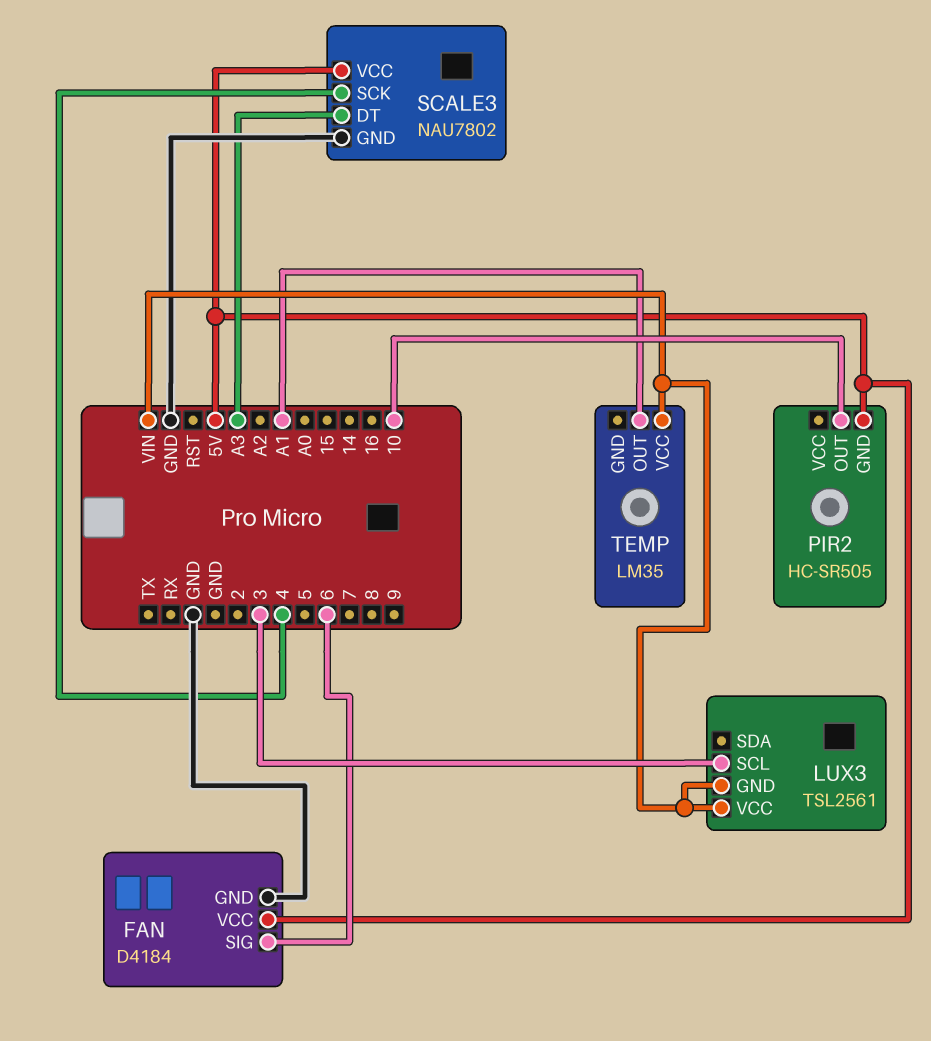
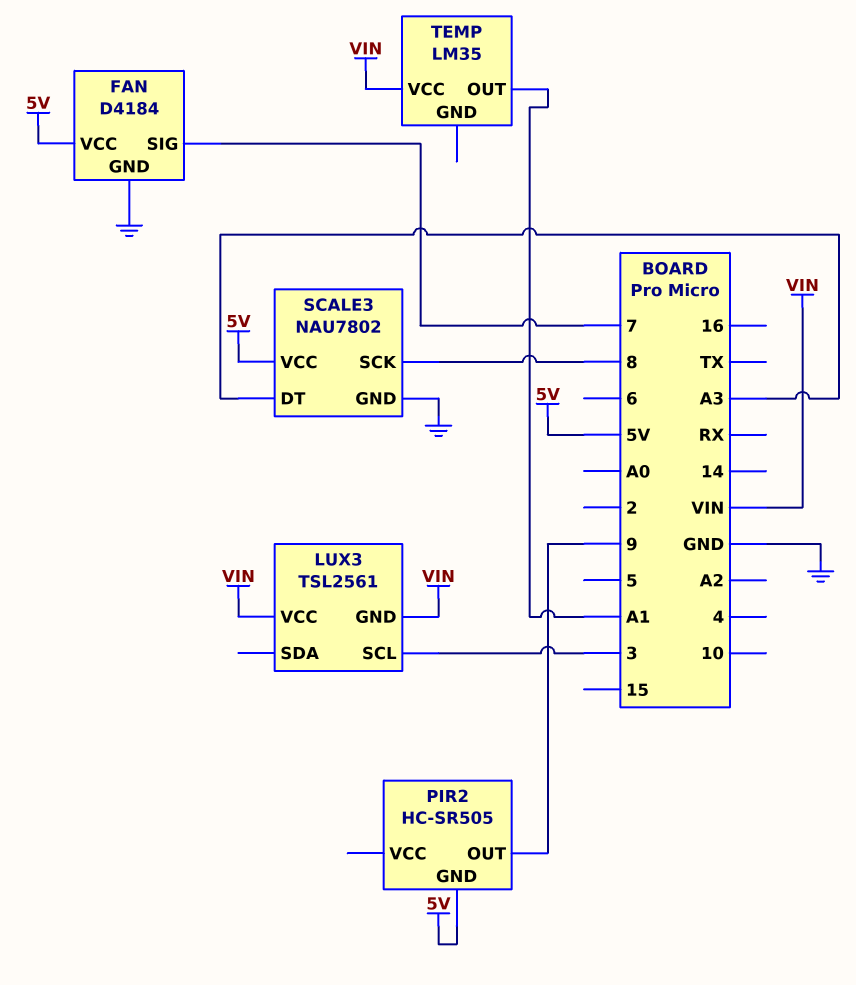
FAN pin SIG: 6 -> 7
PIR2 pin OUT: 10 -> 9
SCALE3 pin SCK: 4 -> 8

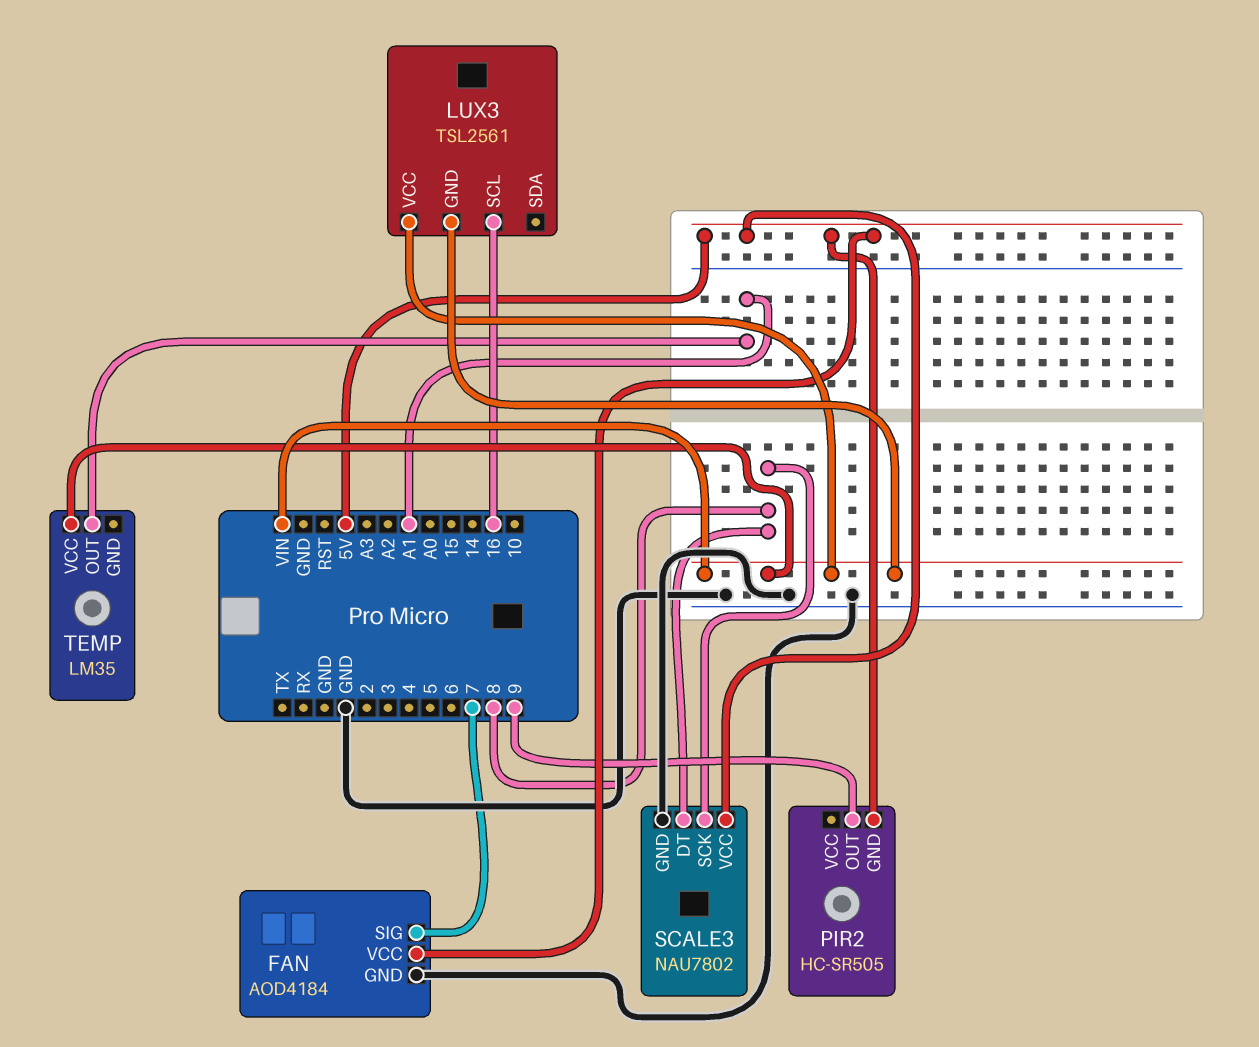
FAN: D4184 -> AOD4184
LUX3 pin SCL: 3 -> 16
SCALE3 pin DT: A3 -> 8

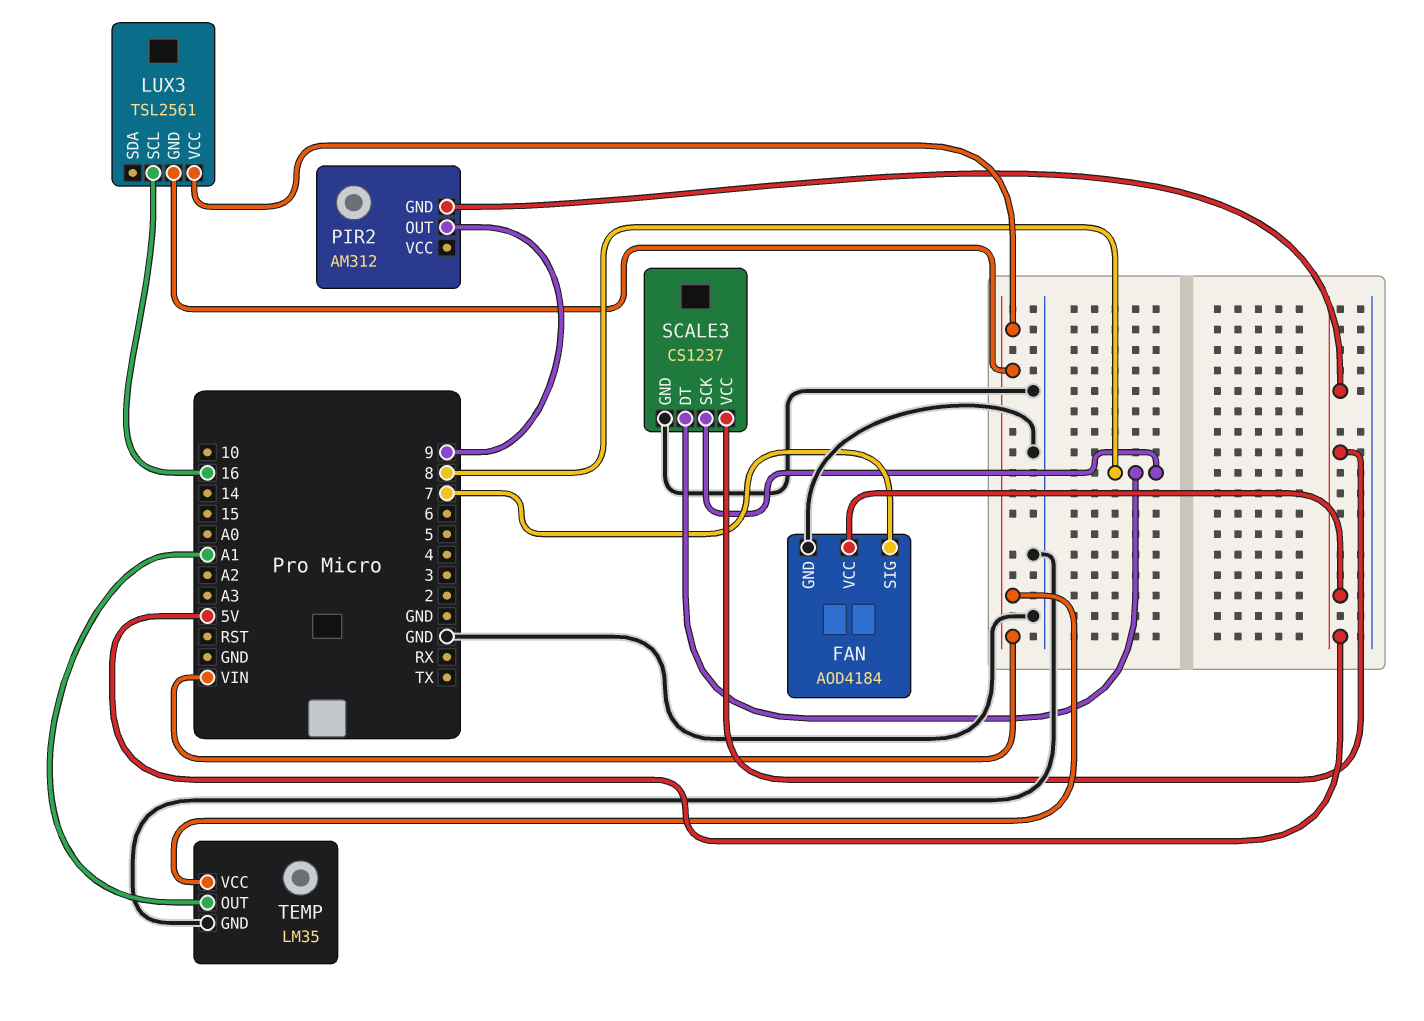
PIR2: HC-SR505 -> AM312
SCALE3: NAU7802 -> CS1237
TEMP pin GND: none -> GND

